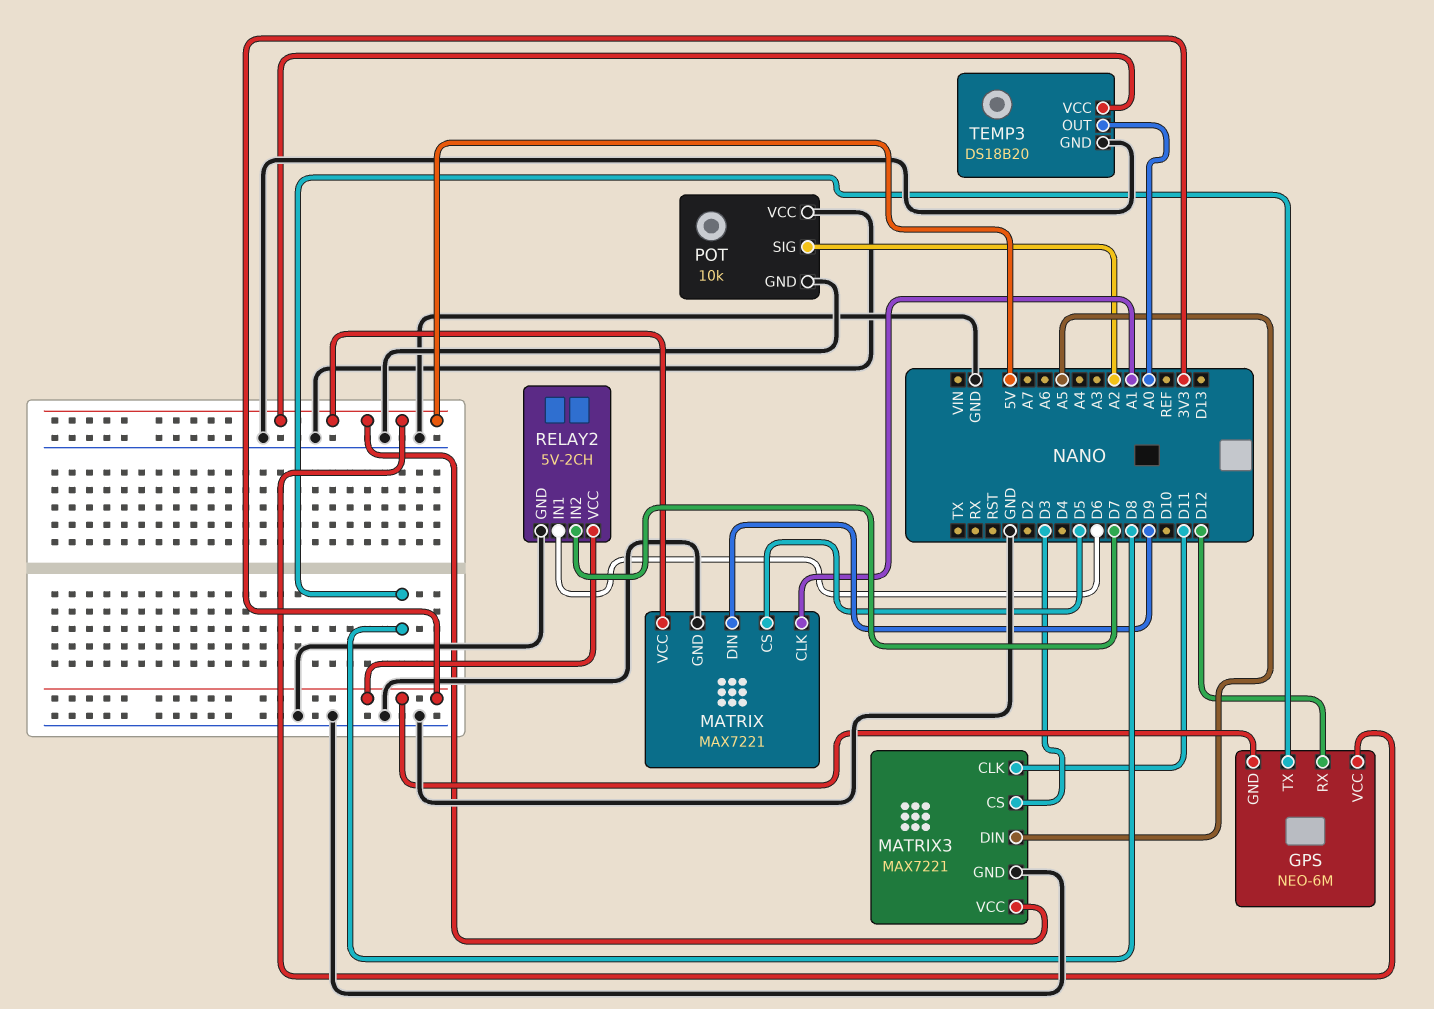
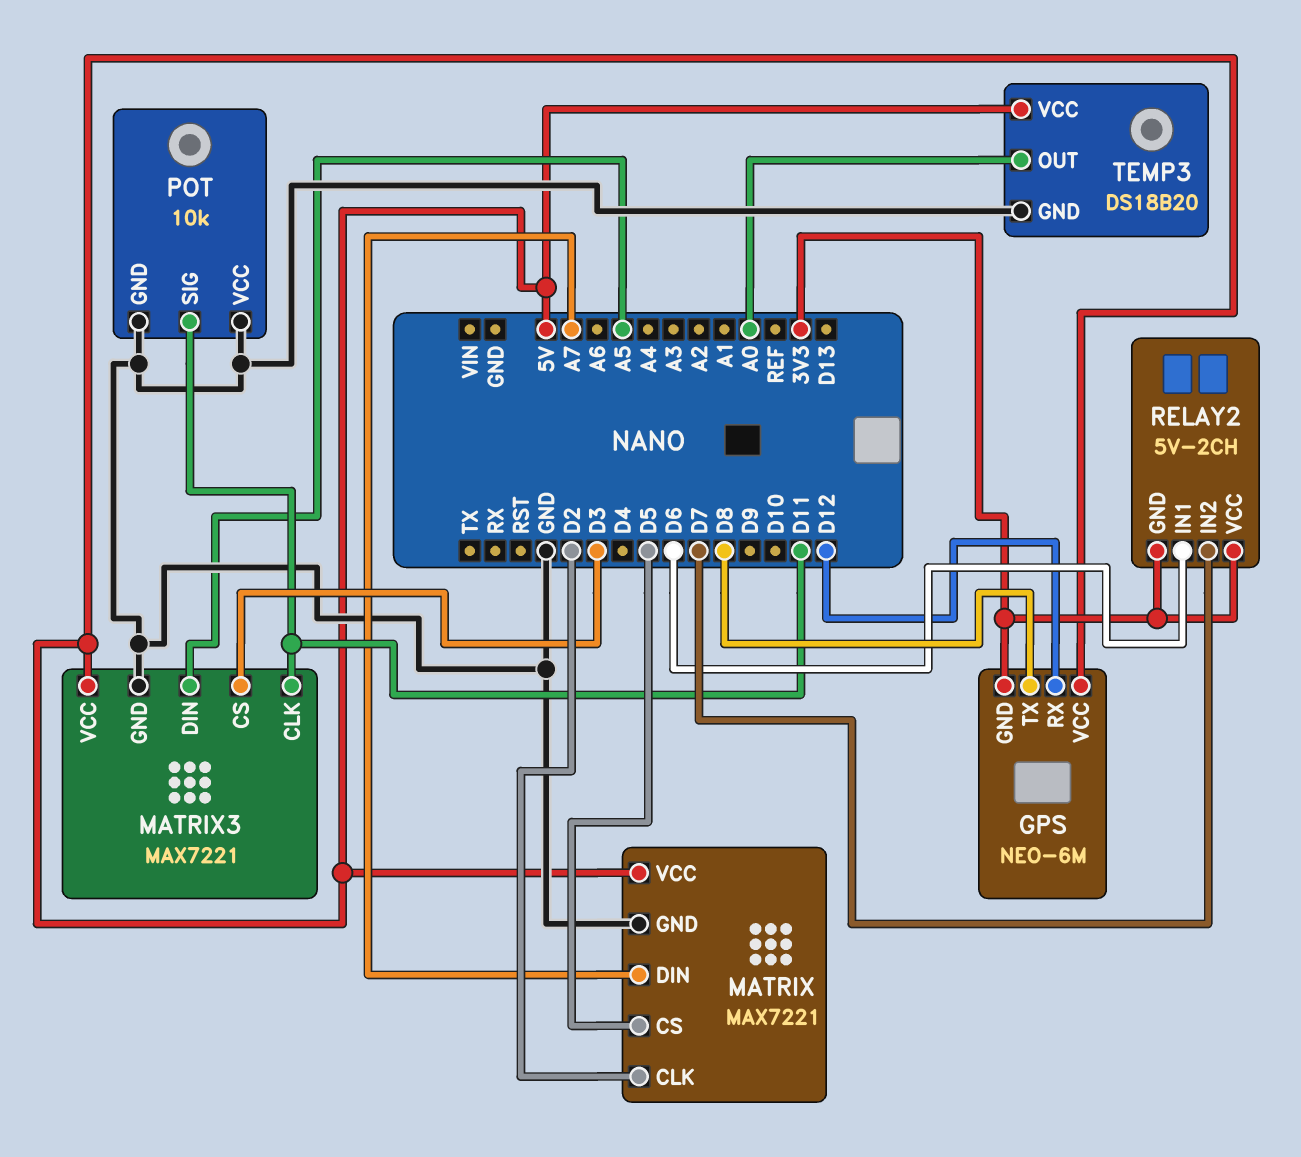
MATRIX pin CLK: A1 -> D2
MATRIX pin DIN: D9 -> A7
POT pin SIG: A2 -> D11
RELAY2 pin GND: GND -> 3V3

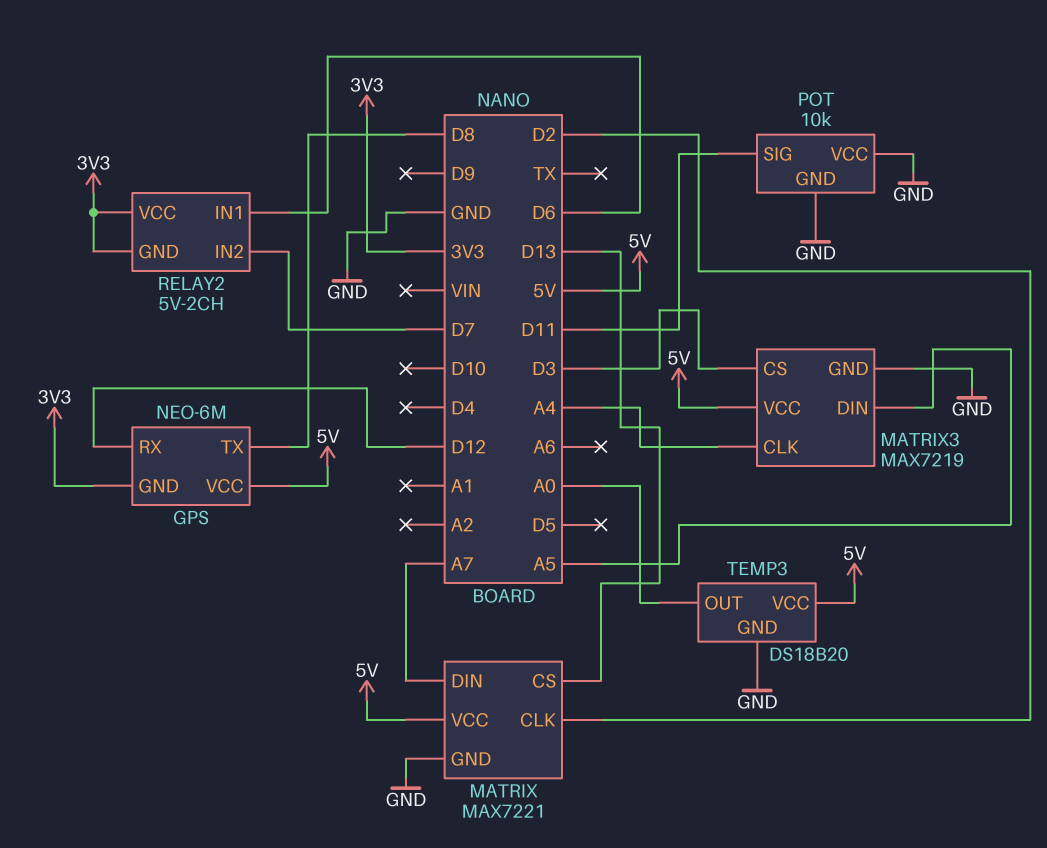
MATRIX pin CS: D5 -> D13
MATRIX3: MAX7221 -> MAX7219
MATRIX3 pin CLK: D11 -> A4

